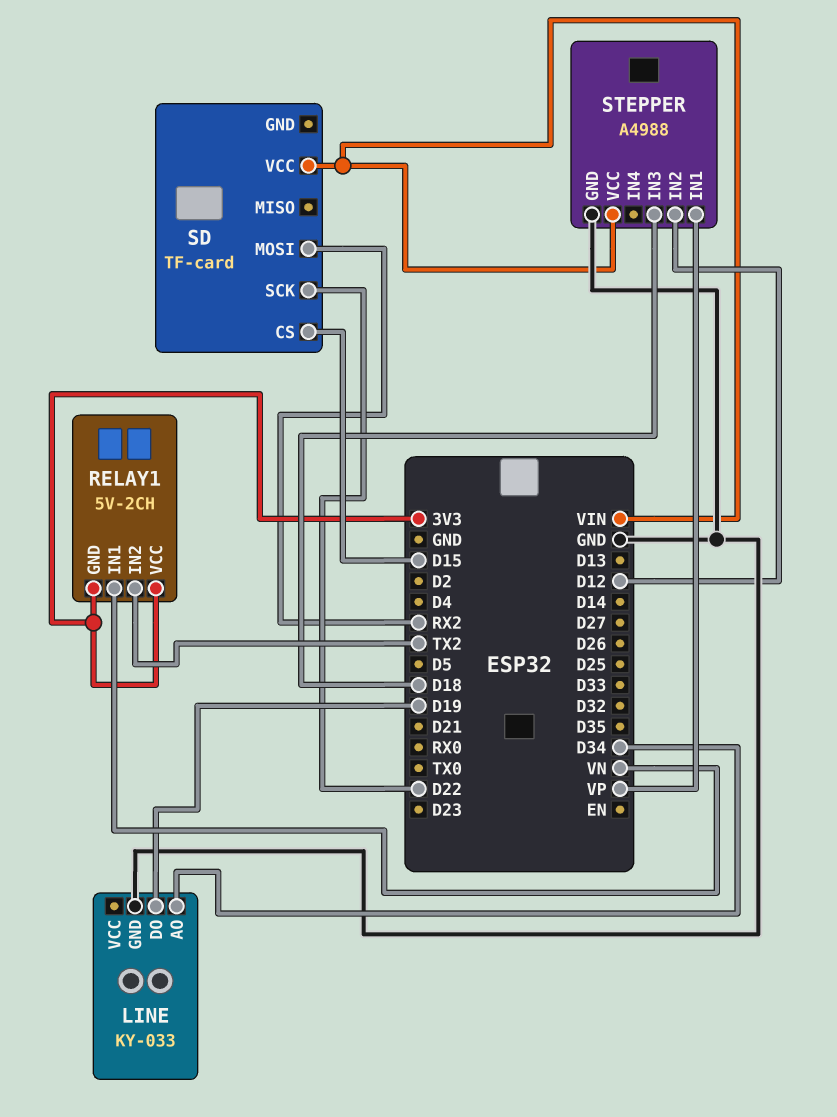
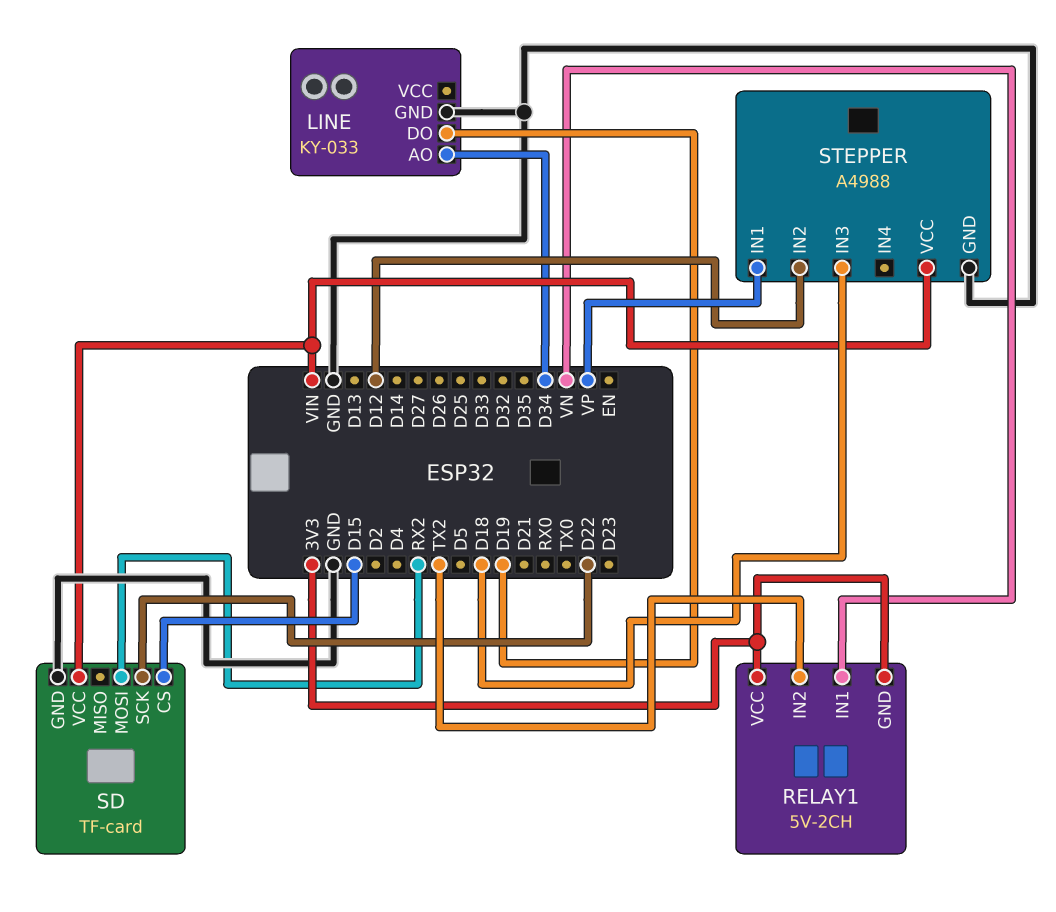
SD pin GND: none -> GND

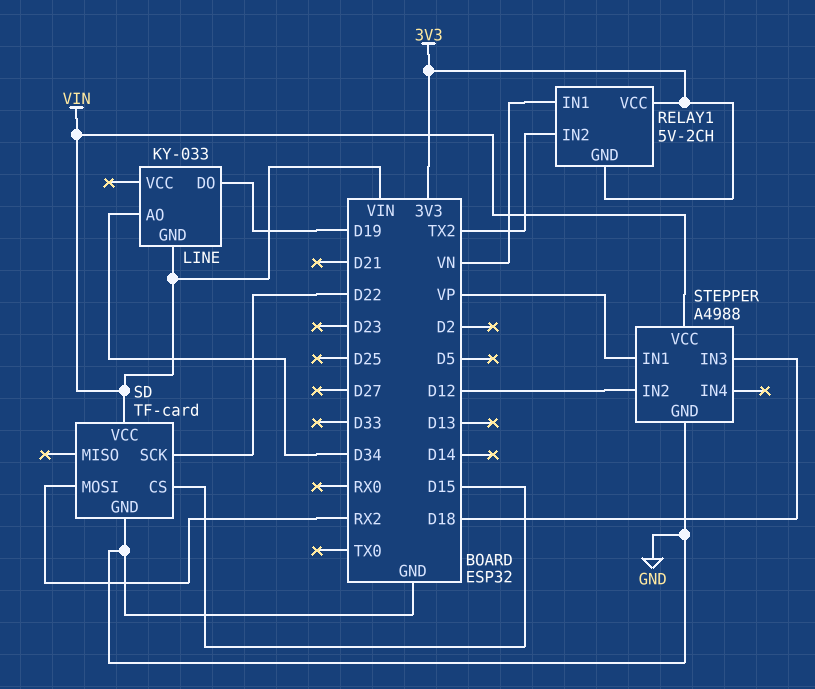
LINE pin GND: GND -> VIN

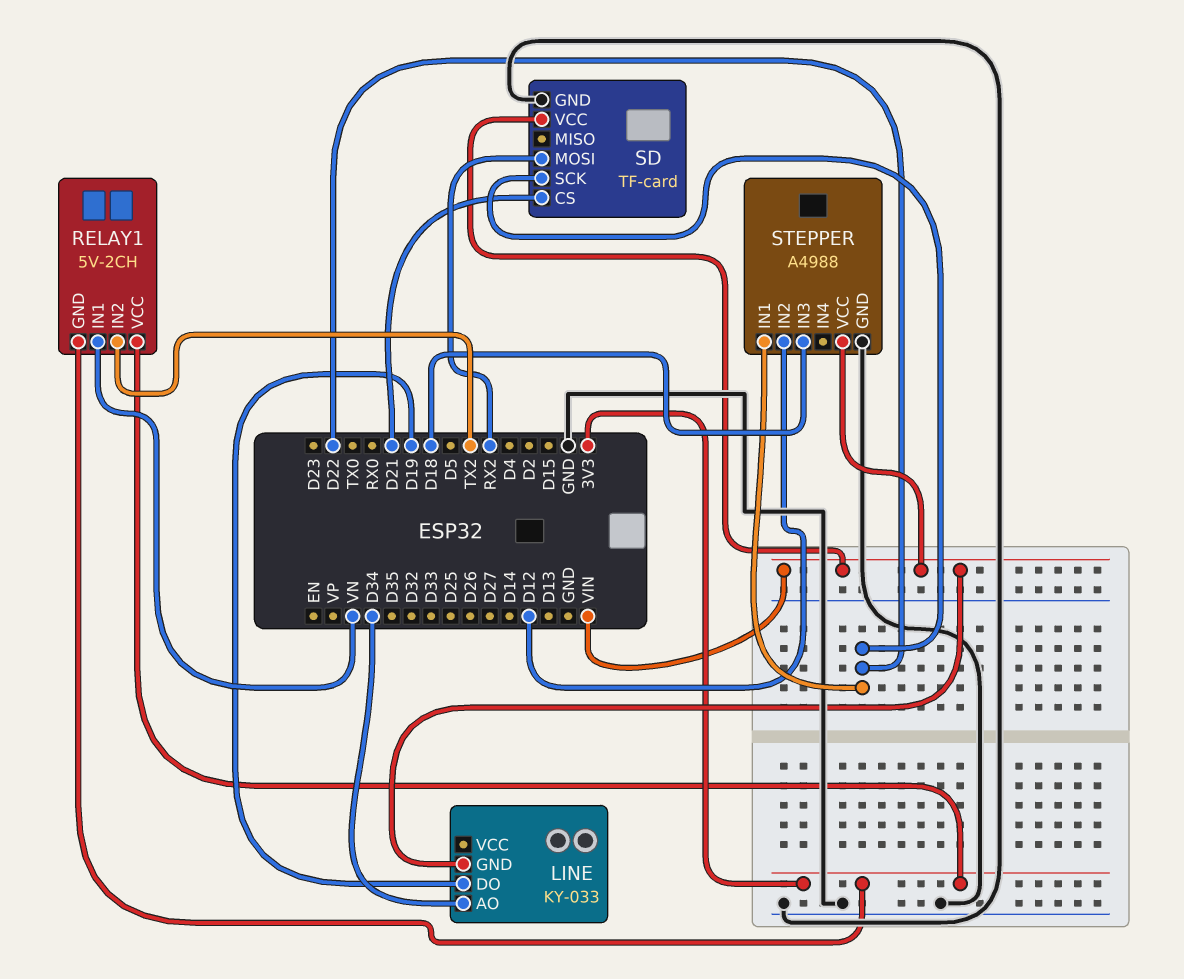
SD pin CS: D15 -> D21
STEPPER pin IN1: VP -> D22

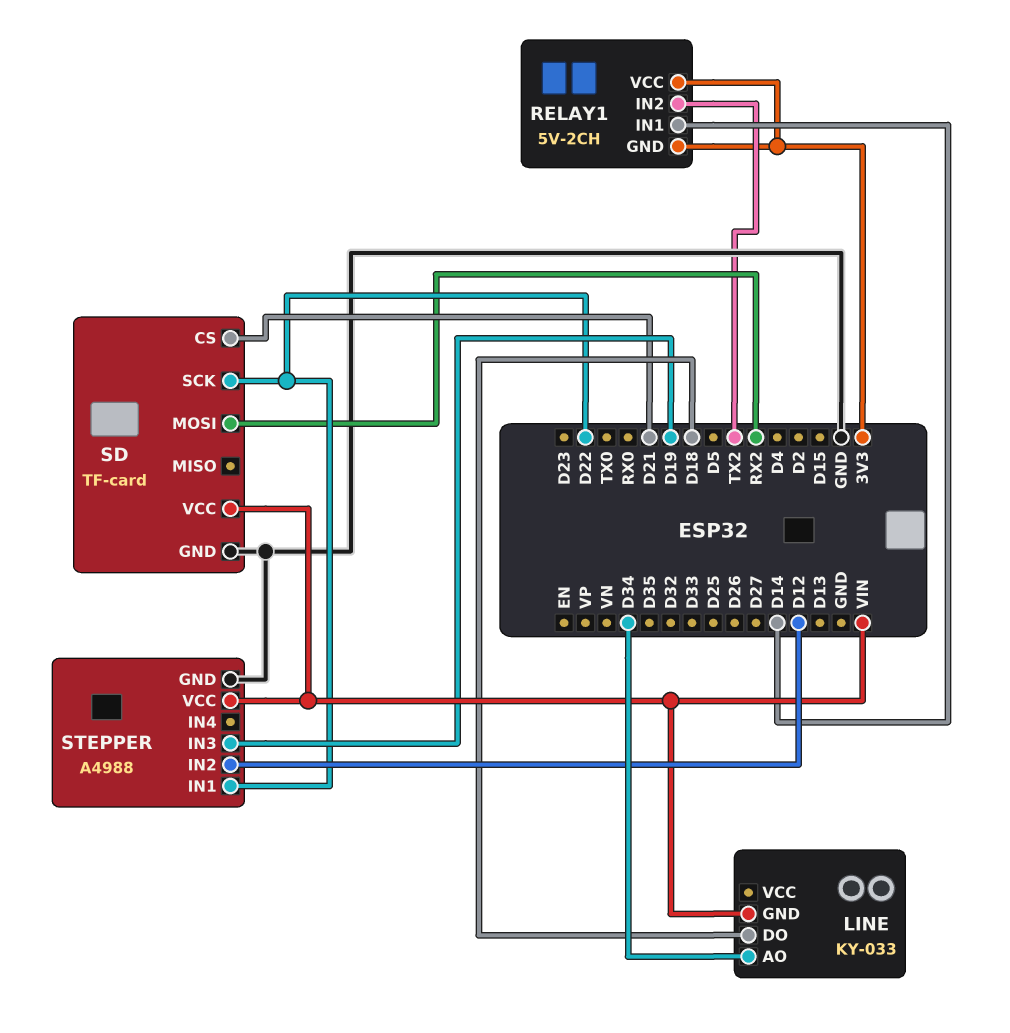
LINE pin DO: D19 -> D18
RELAY1 pin IN1: VN -> D14
STEPPER pin IN3: D18 -> D19

